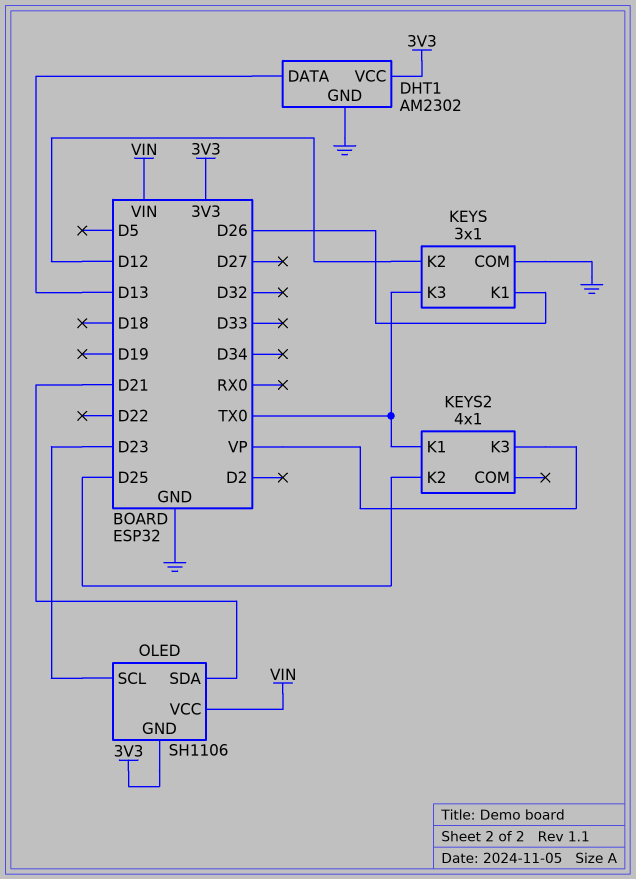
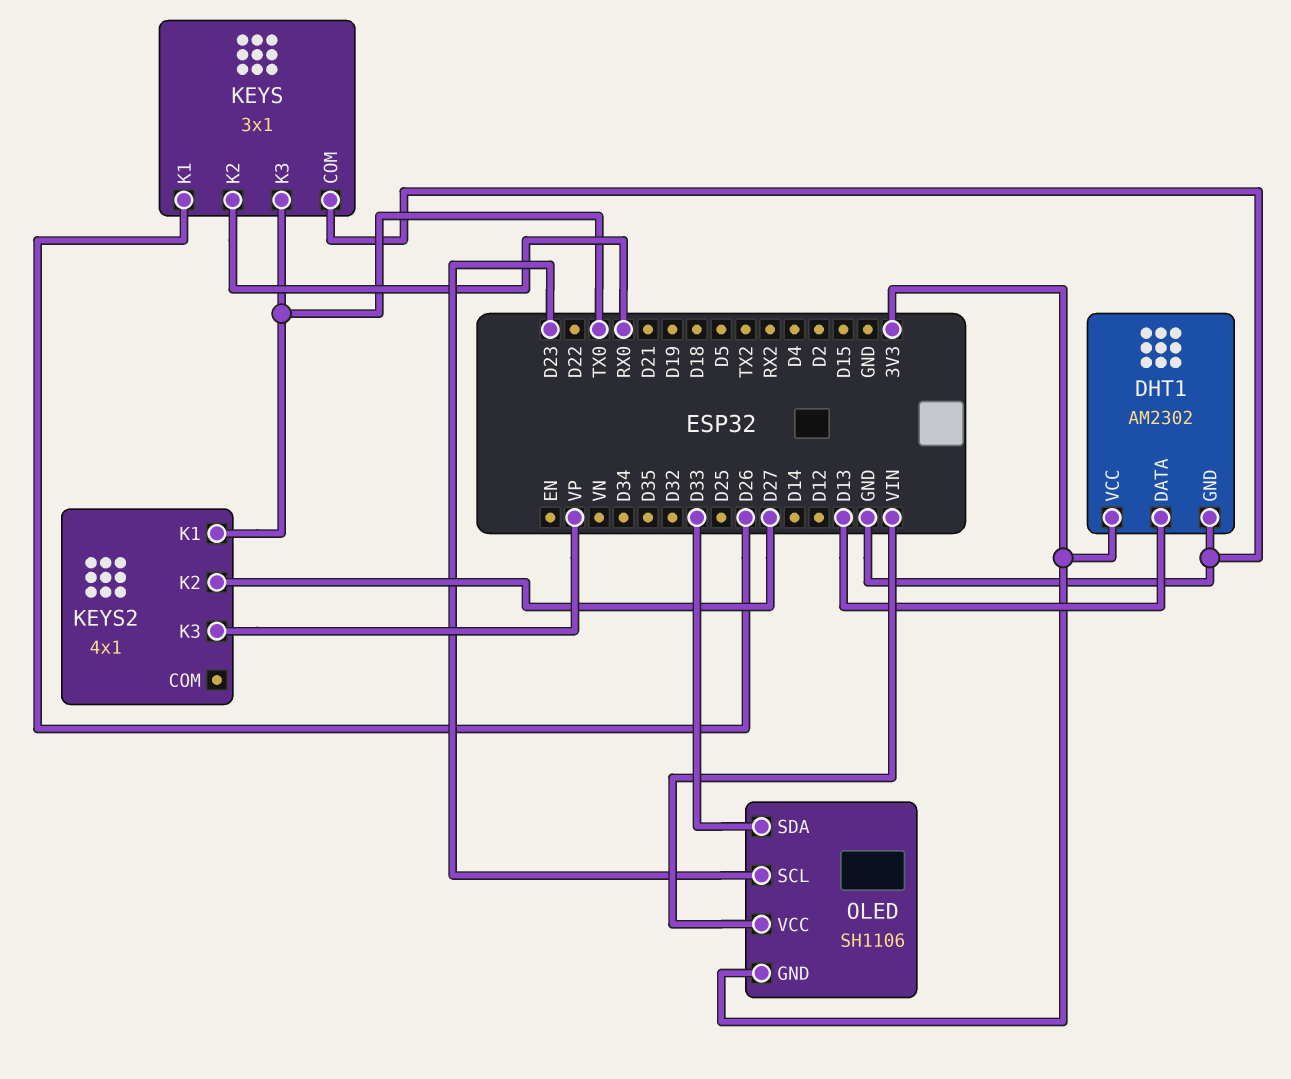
KEYS pin K2: D12 -> RX0
KEYS2 pin K2: D25 -> D27
OLED pin SDA: D21 -> D33

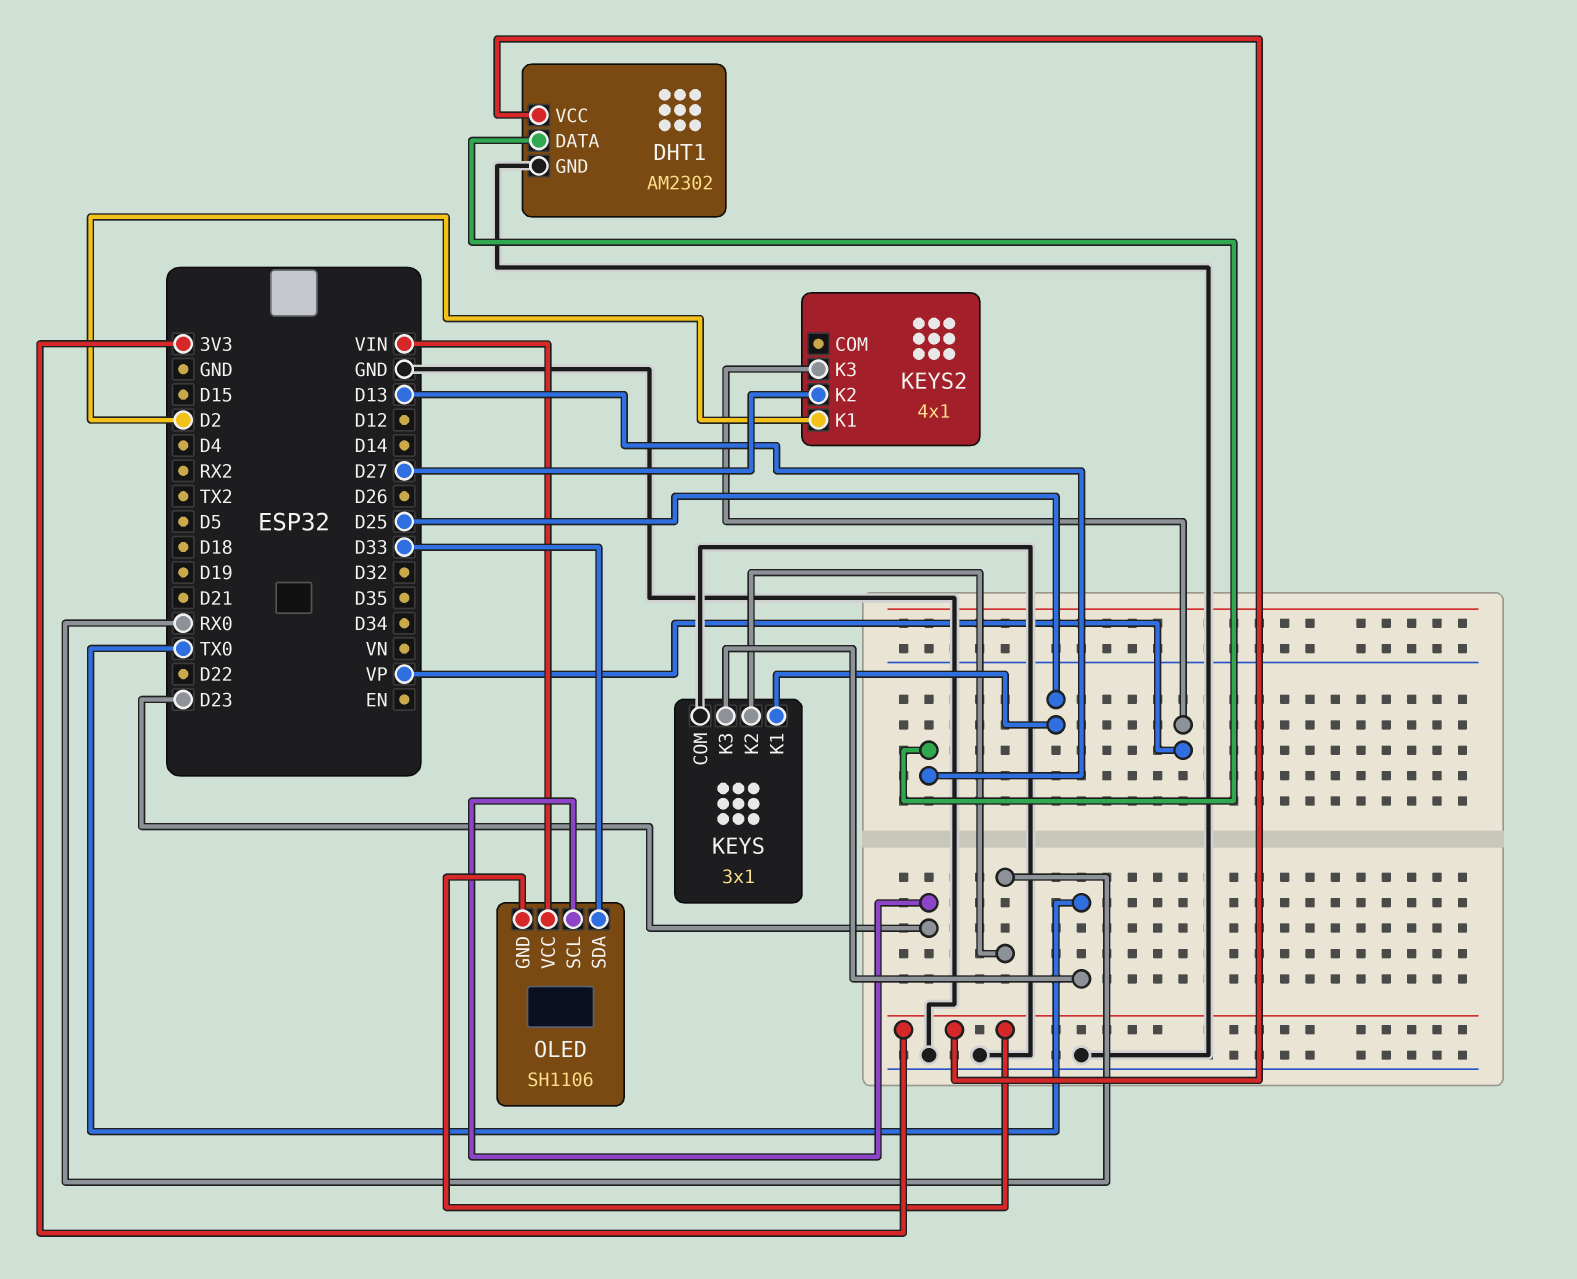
KEYS pin K1: D26 -> D25
KEYS2 pin K1: TX0 -> D2

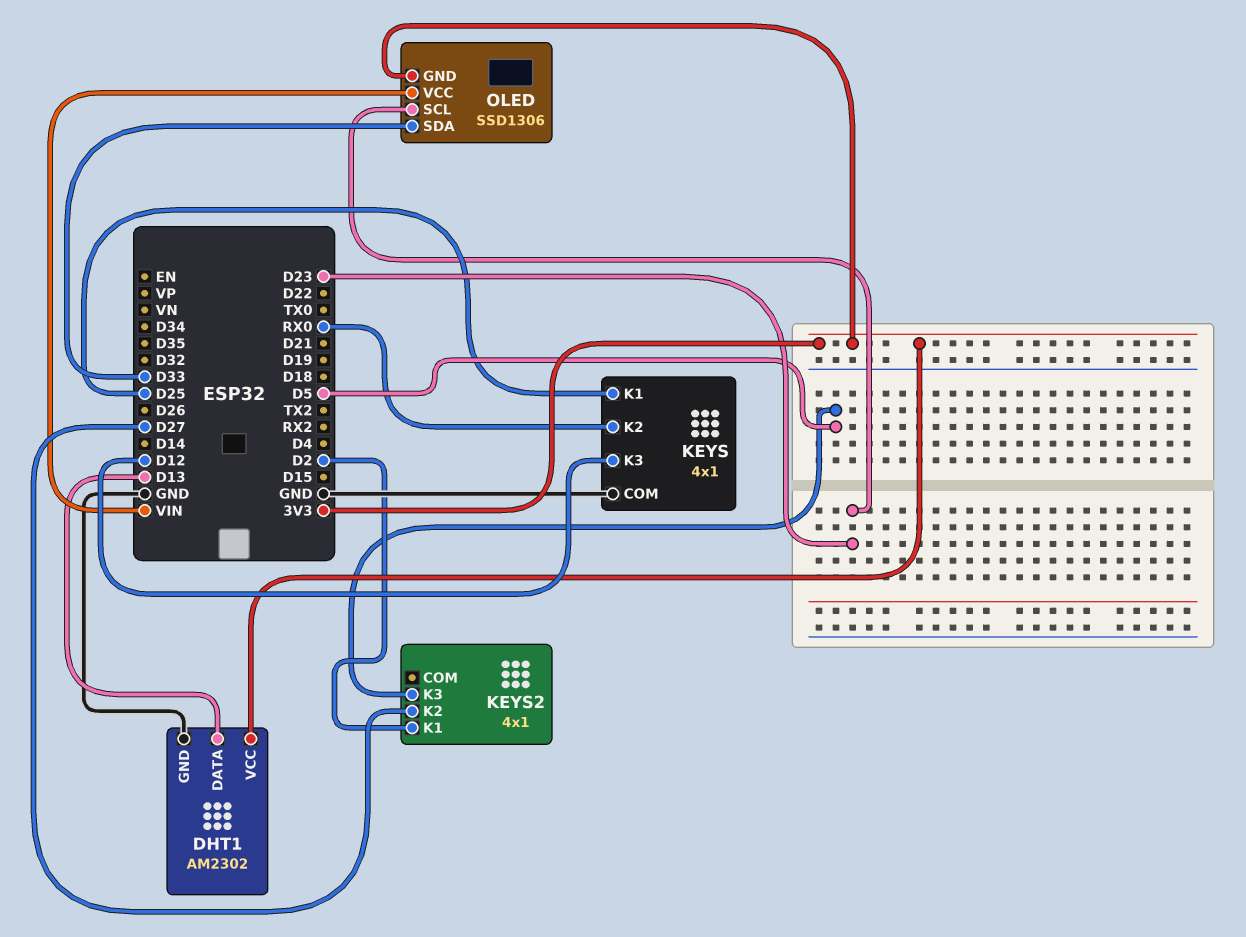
KEYS: 3x1 -> 4x1
KEYS pin K3: TX0 -> D12
KEYS2 pin K3: VP -> D5
OLED: SH1106 -> SSD1306

